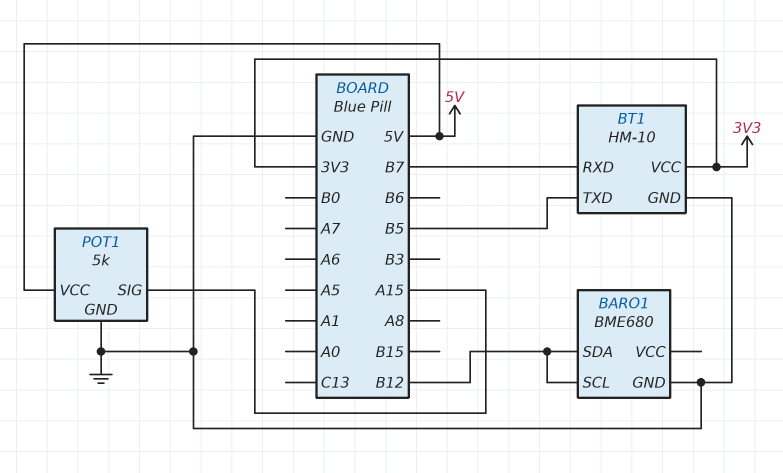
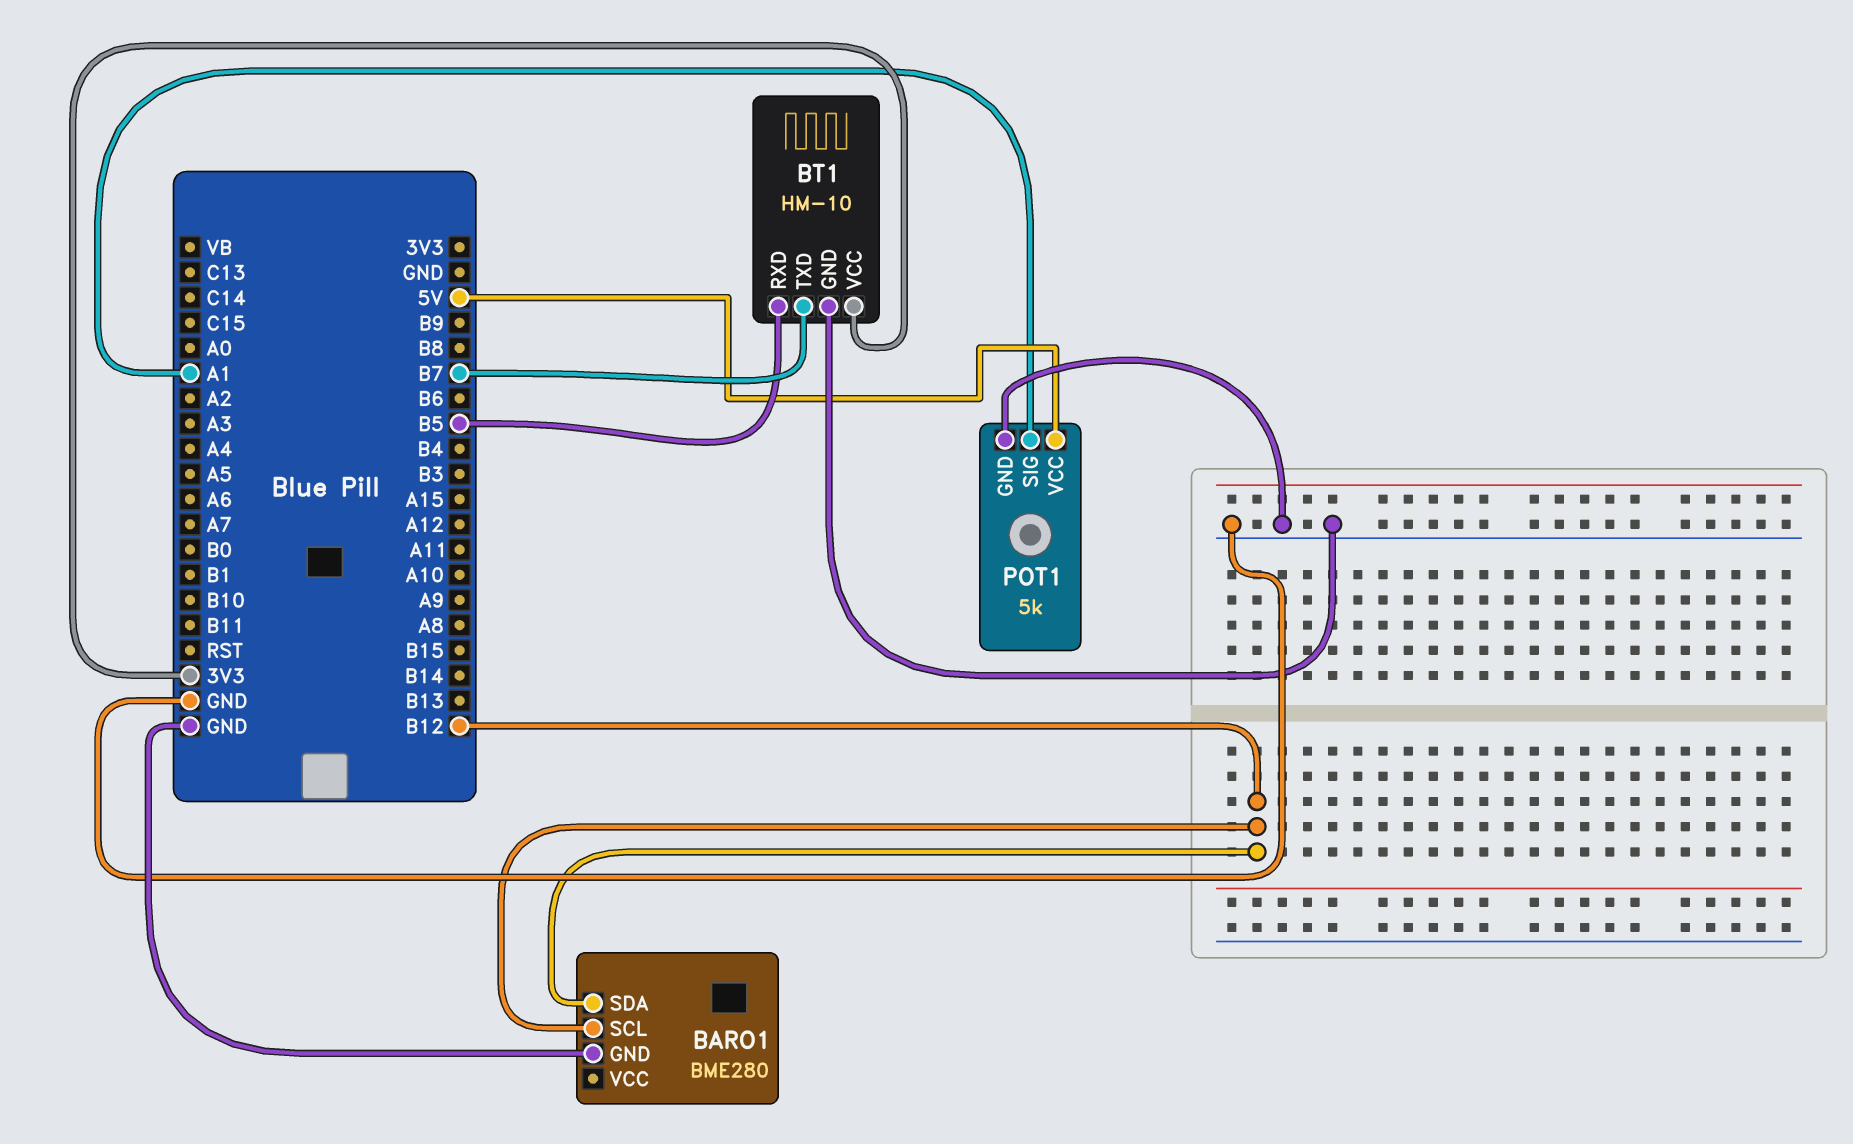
BARO1: BME680 -> BME280
BT1 pin RXD: B7 -> B5
BT1 pin TXD: B5 -> B7
POT1 pin SIG: A15 -> A1

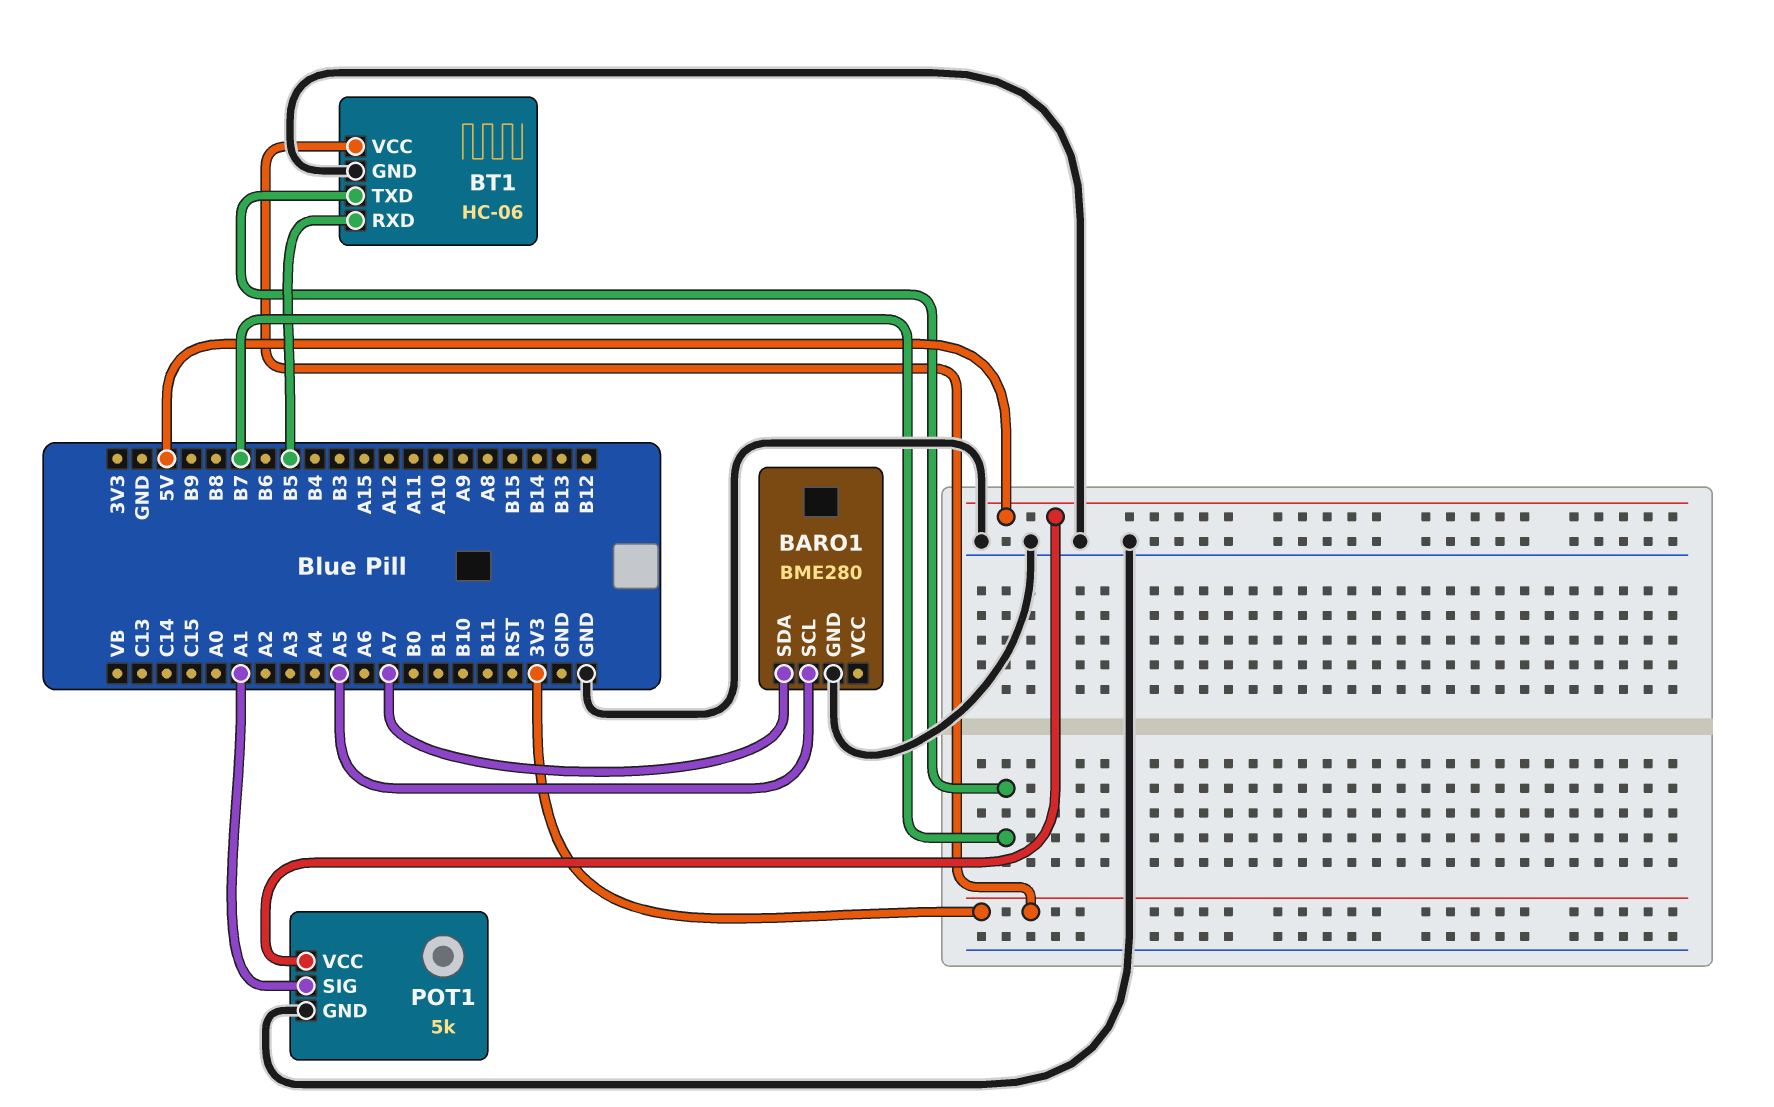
BARO1 pin SCL: B12 -> A5
BARO1 pin SDA: B12 -> A7
BT1: HM-10 -> HC-06

